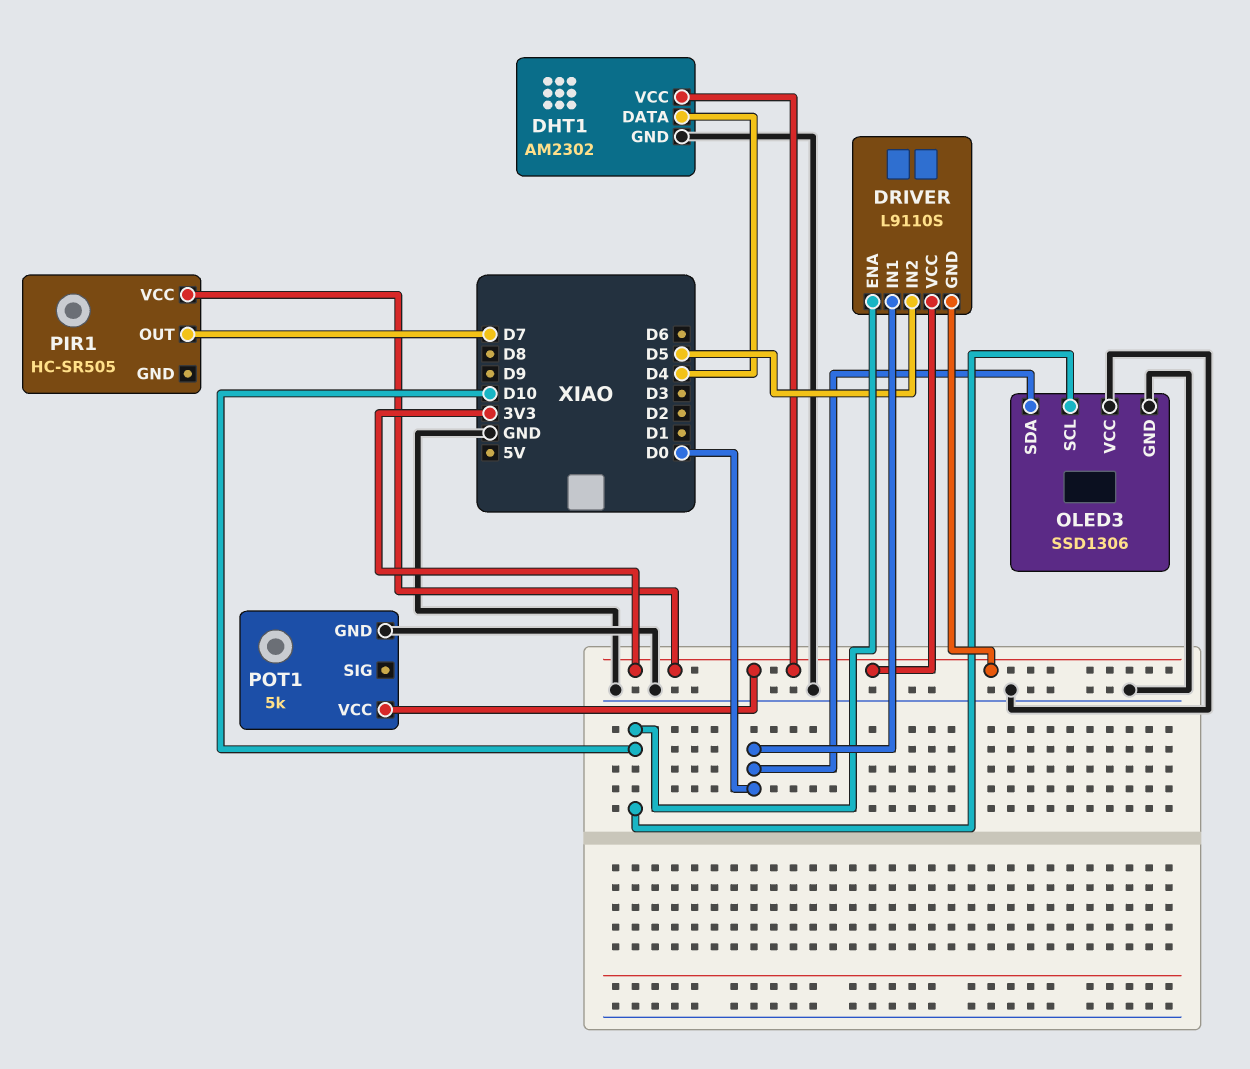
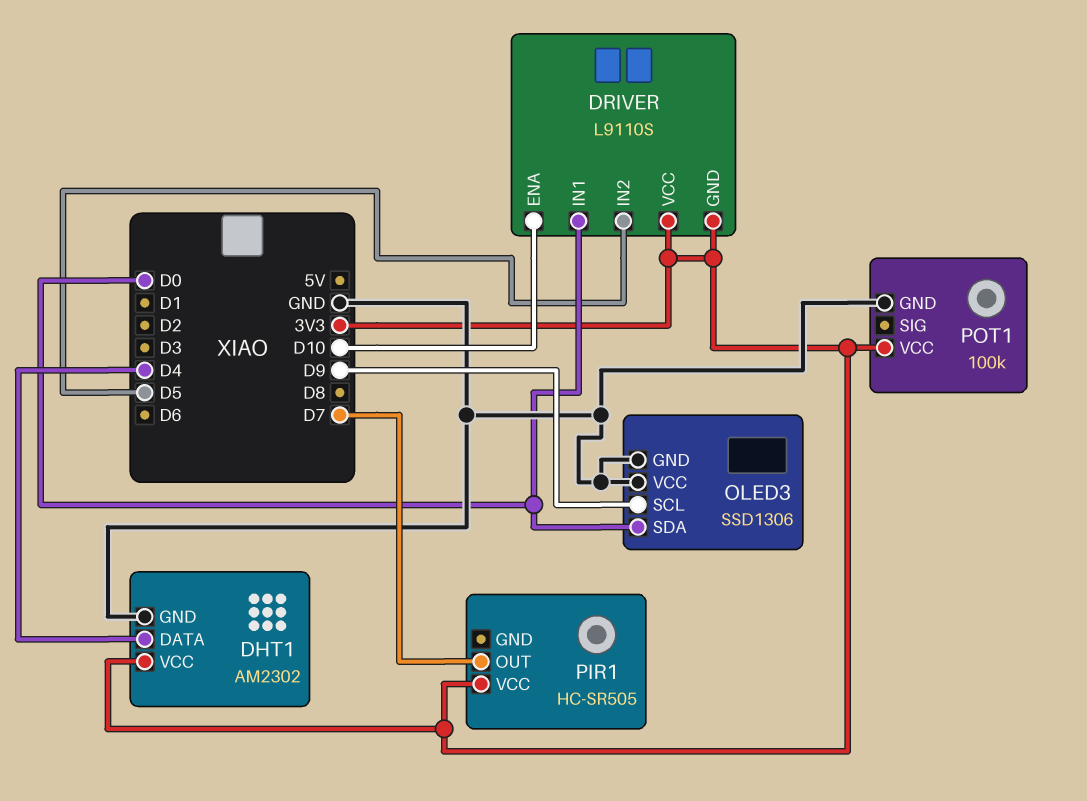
OLED3 pin SCL: D10 -> D9
POT1: 5k -> 100k

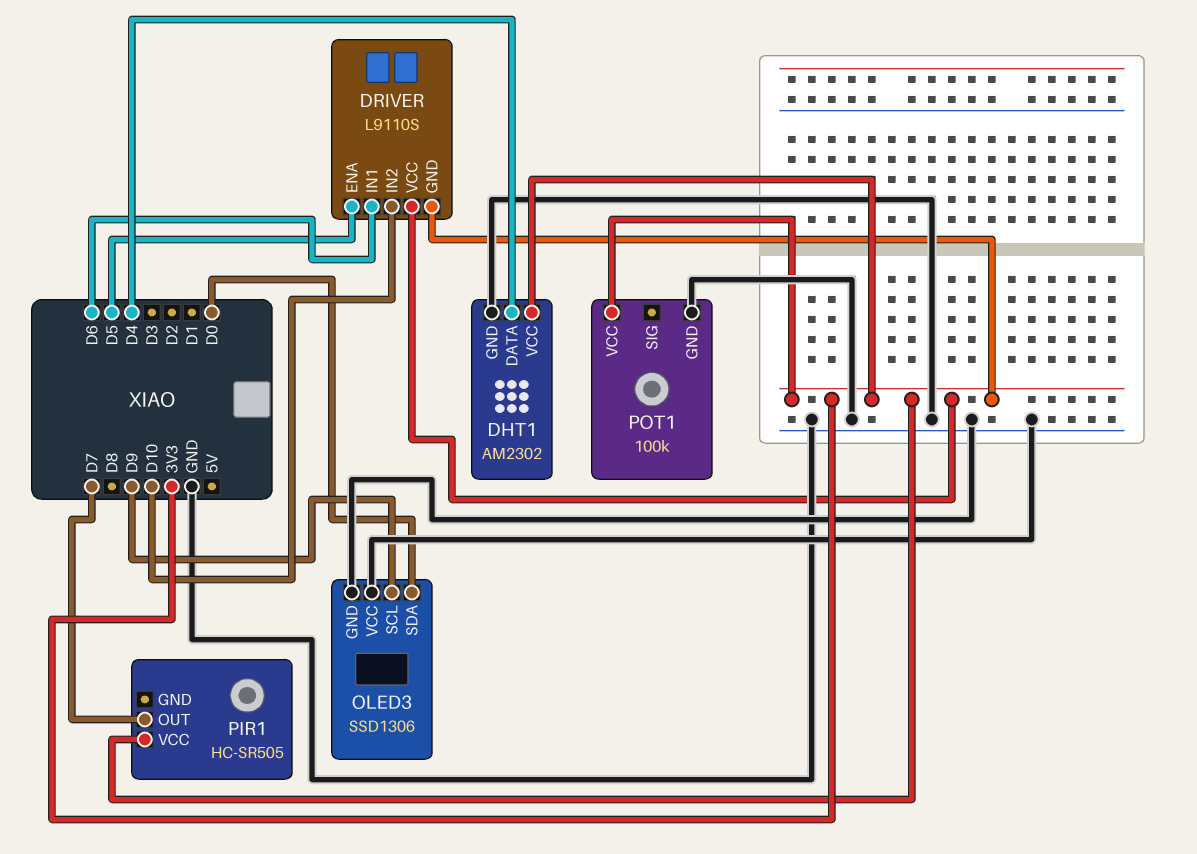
DRIVER pin ENA: D10 -> D5
DRIVER pin IN1: D0 -> D6
DRIVER pin IN2: D5 -> D10

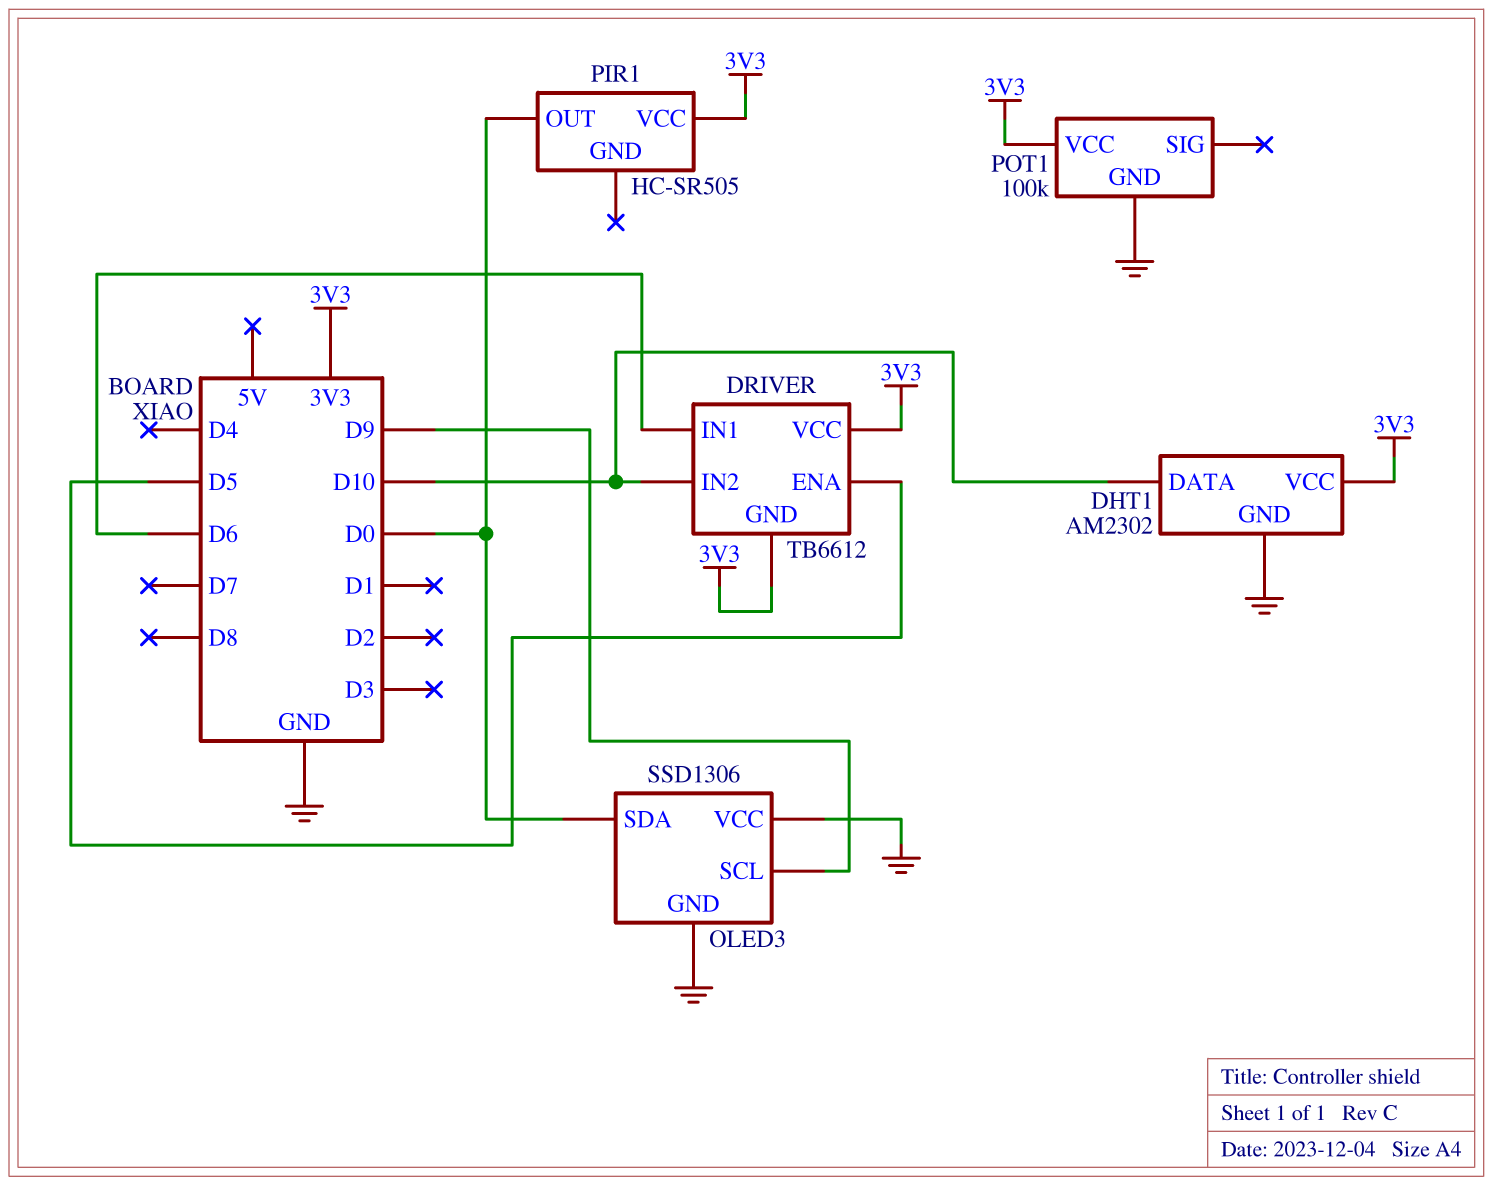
DHT1 pin DATA: D4 -> D10
DRIVER: L9110S -> TB6612
PIR1 pin OUT: D7 -> D0

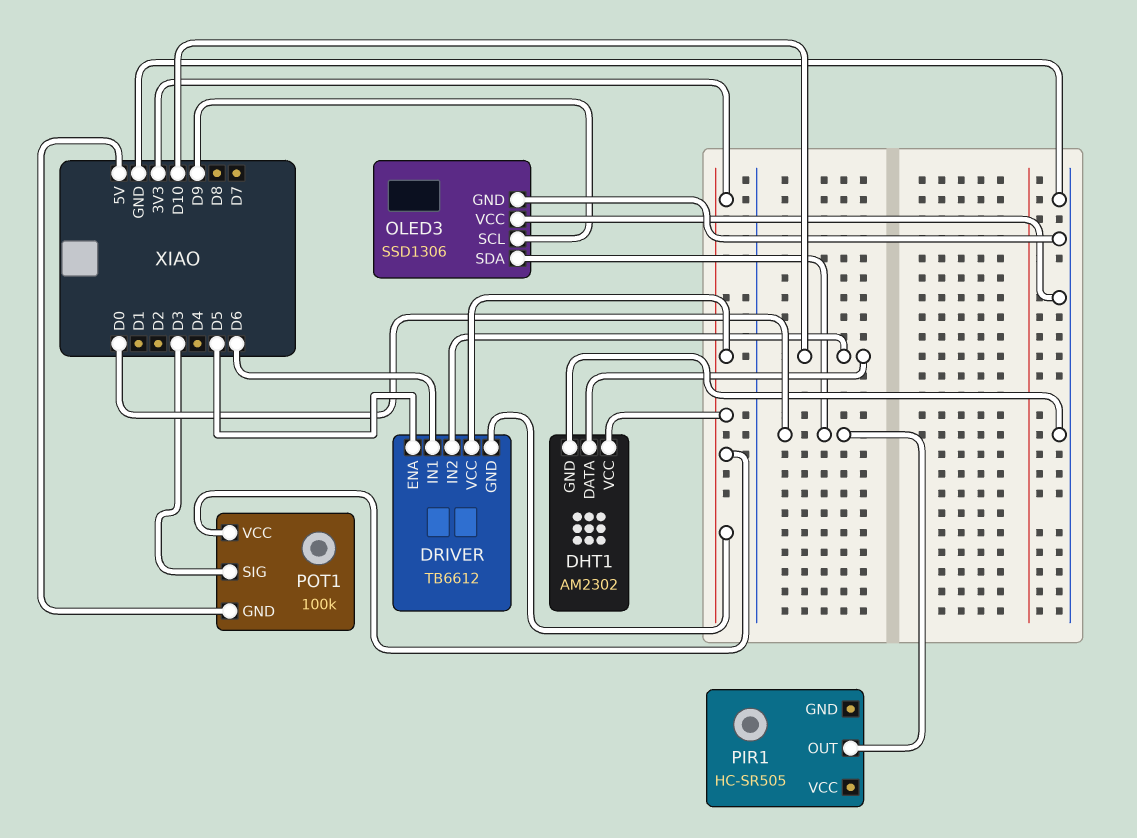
PIR1 pin VCC: 3V3 -> none
POT1 pin GND: GND -> 5V
POT1 pin SIG: none -> D3

